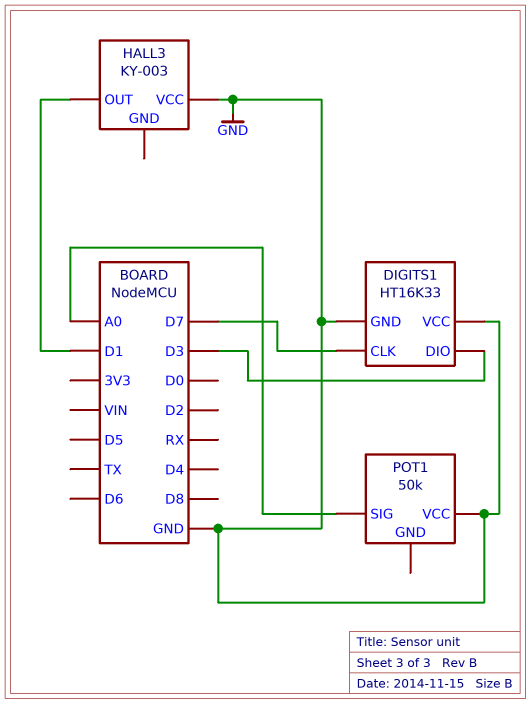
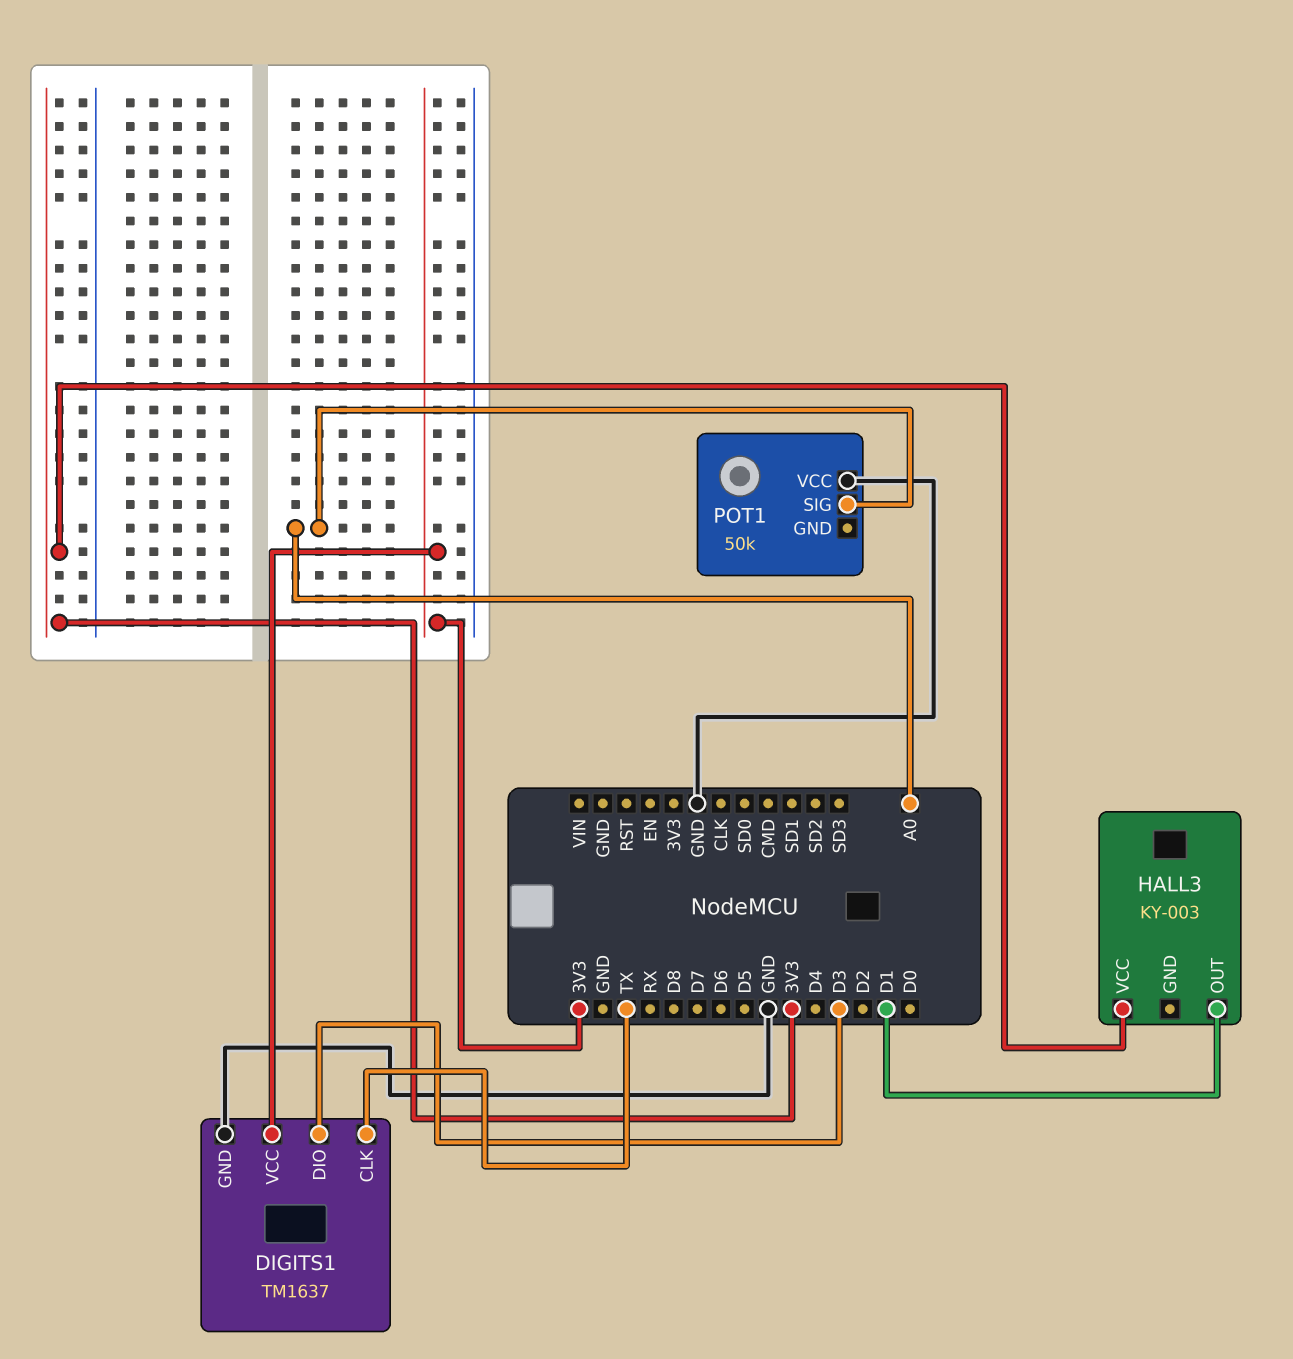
DIGITS1: HT16K33 -> TM1637
DIGITS1 pin CLK: D7 -> TX
DIGITS1 pin VCC: GND -> 3V3
HALL3 pin VCC: GND -> 3V3

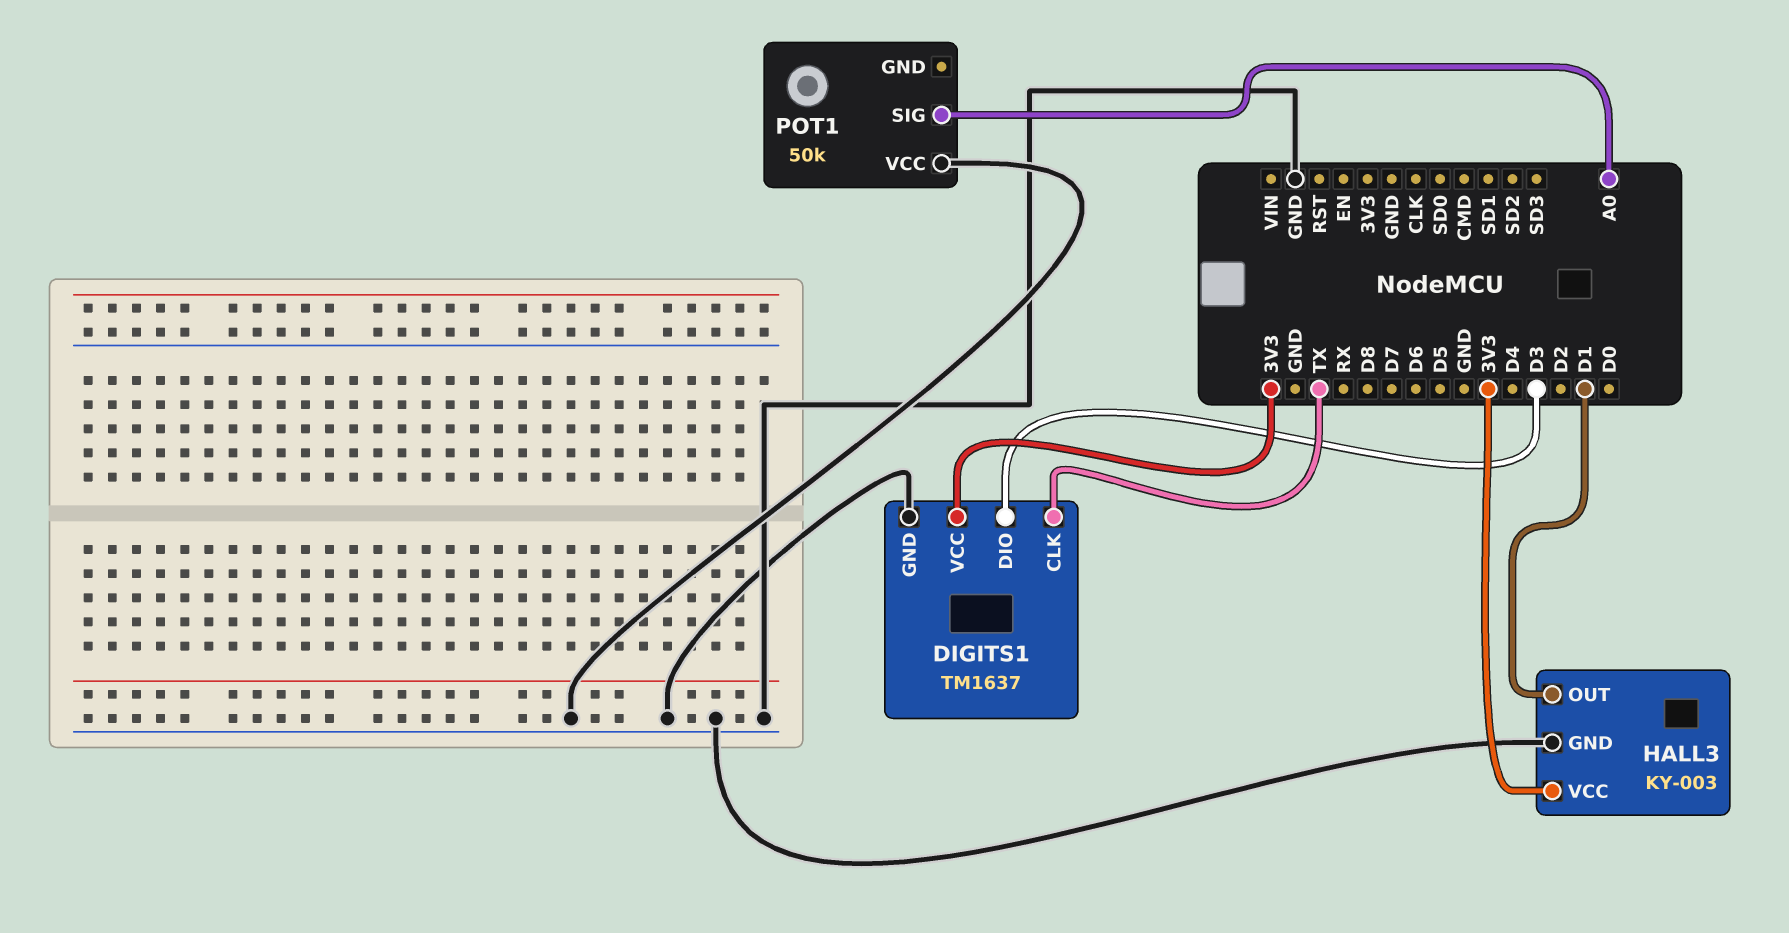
HALL3 pin GND: none -> GND

